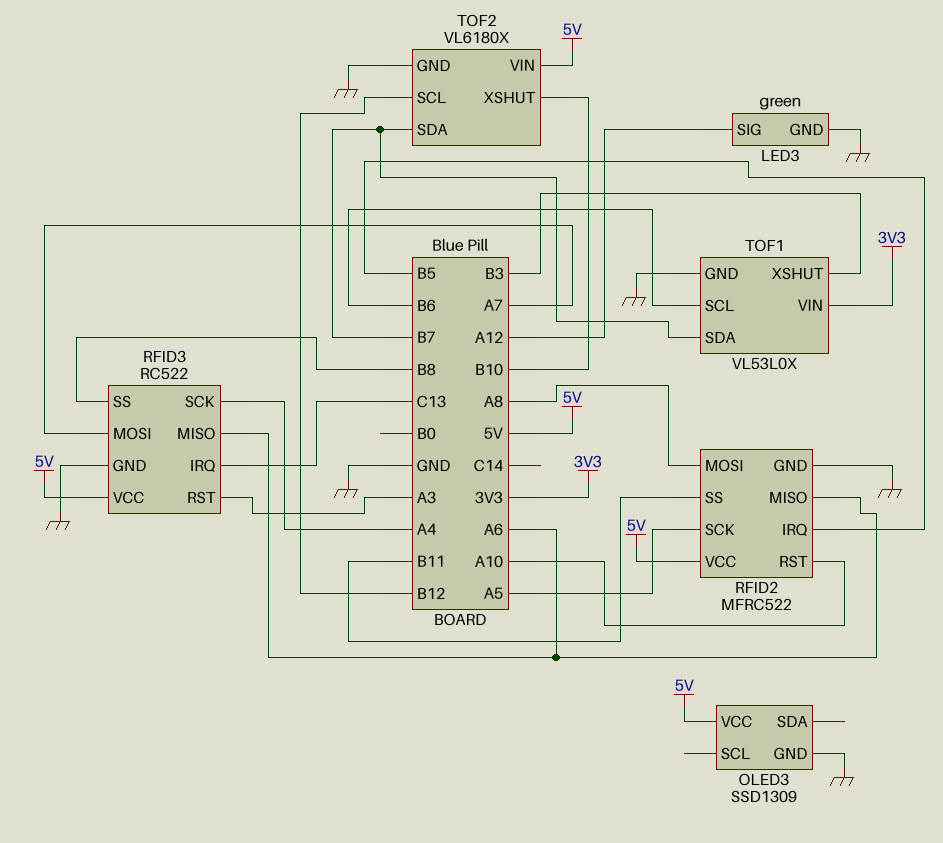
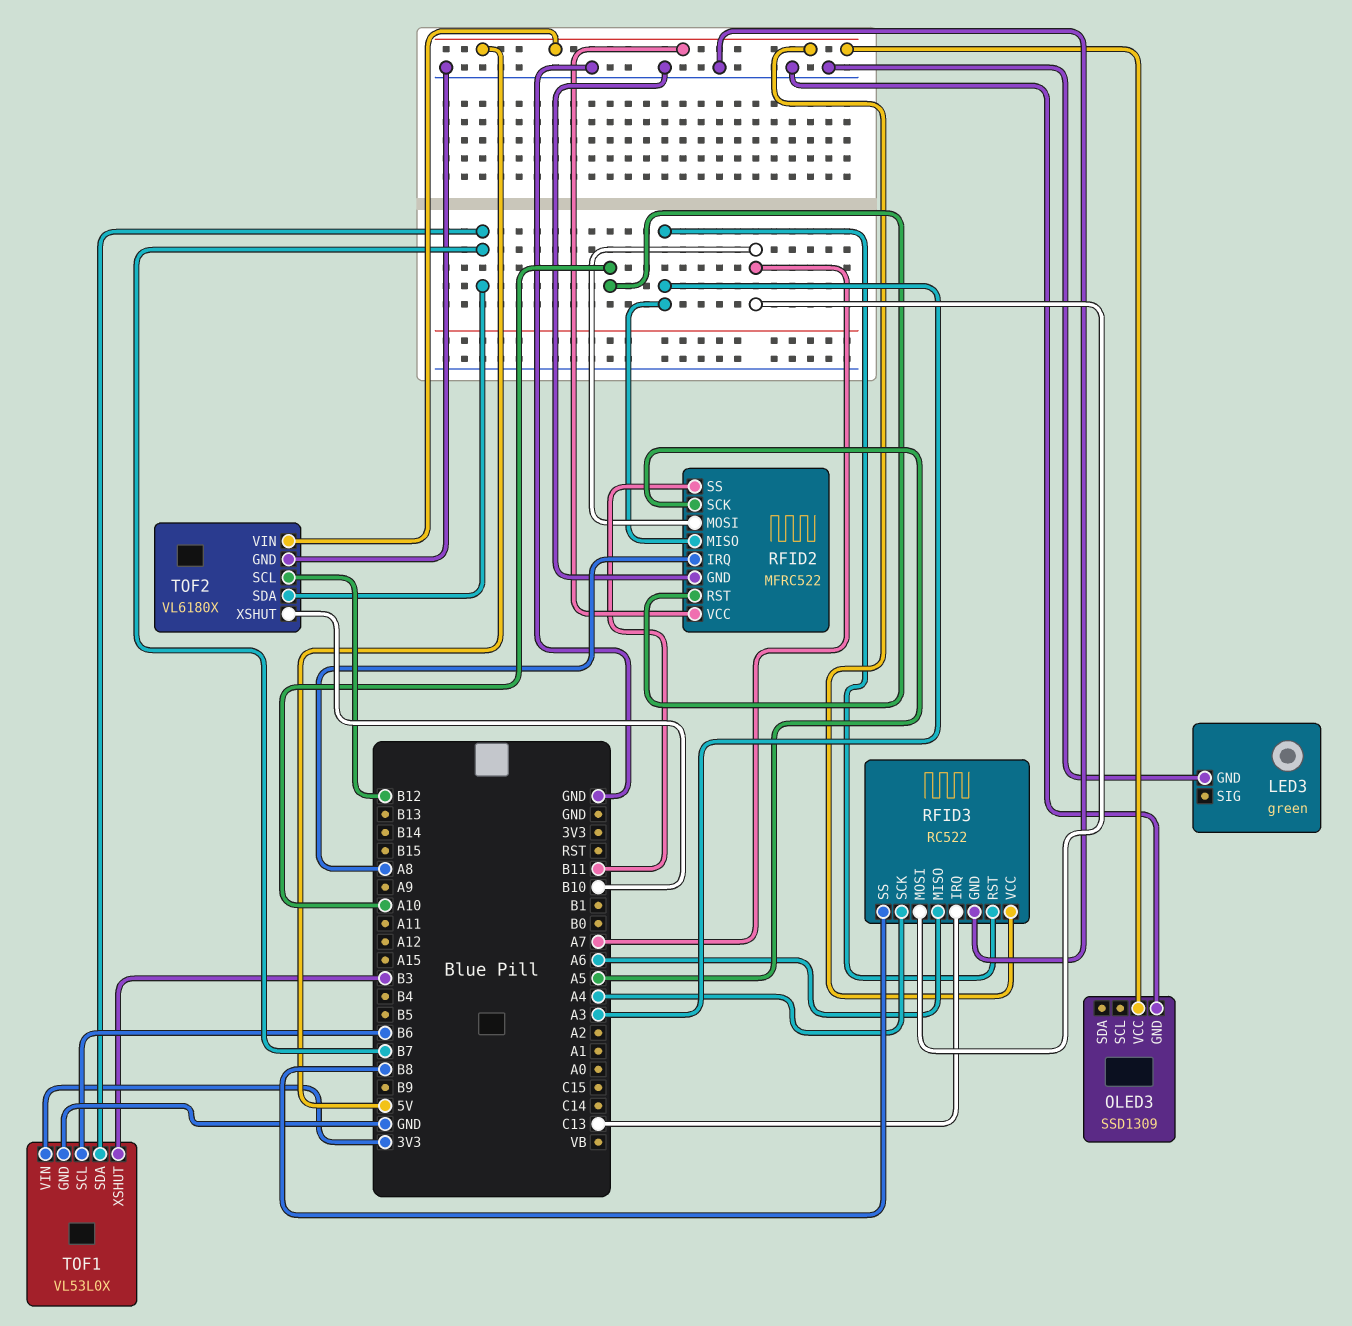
LED3 pin SIG: A12 -> none
RFID2 pin IRQ: B5 -> A8
RFID2 pin MISO: A6 -> A3
RFID2 pin MOSI: A8 -> A7

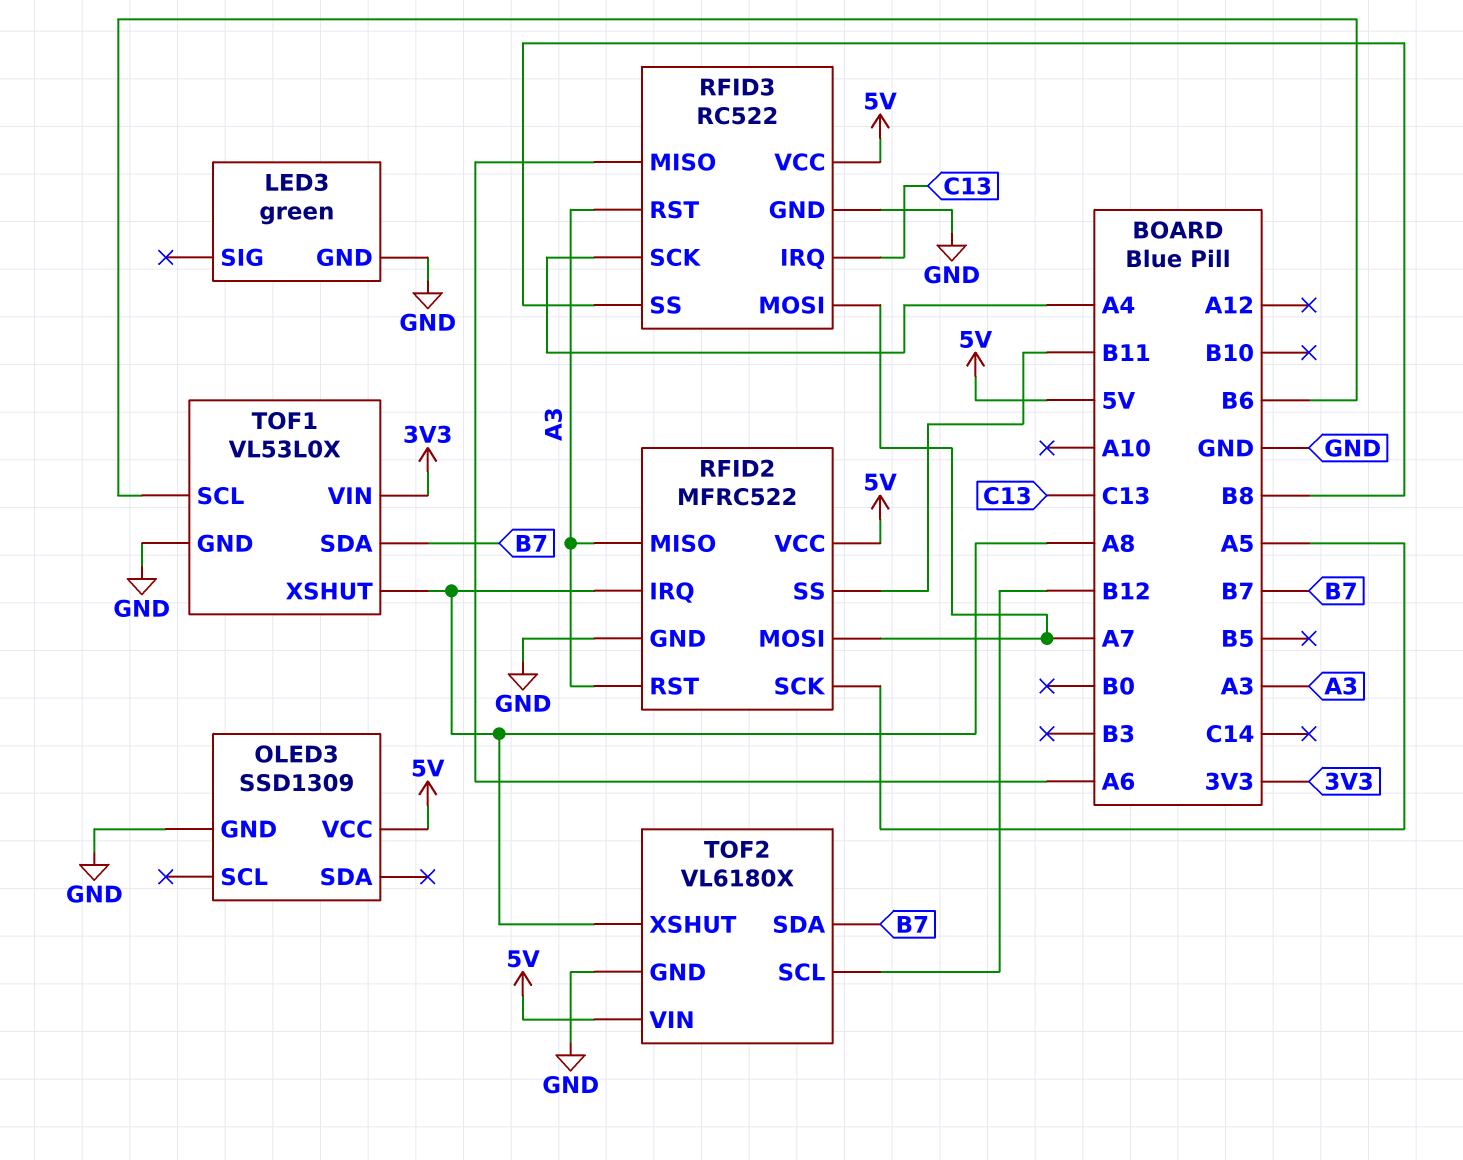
RFID2 pin RST: A10 -> A3
TOF1 pin XSHUT: B3 -> A8
TOF2 pin XSHUT: B10 -> A8

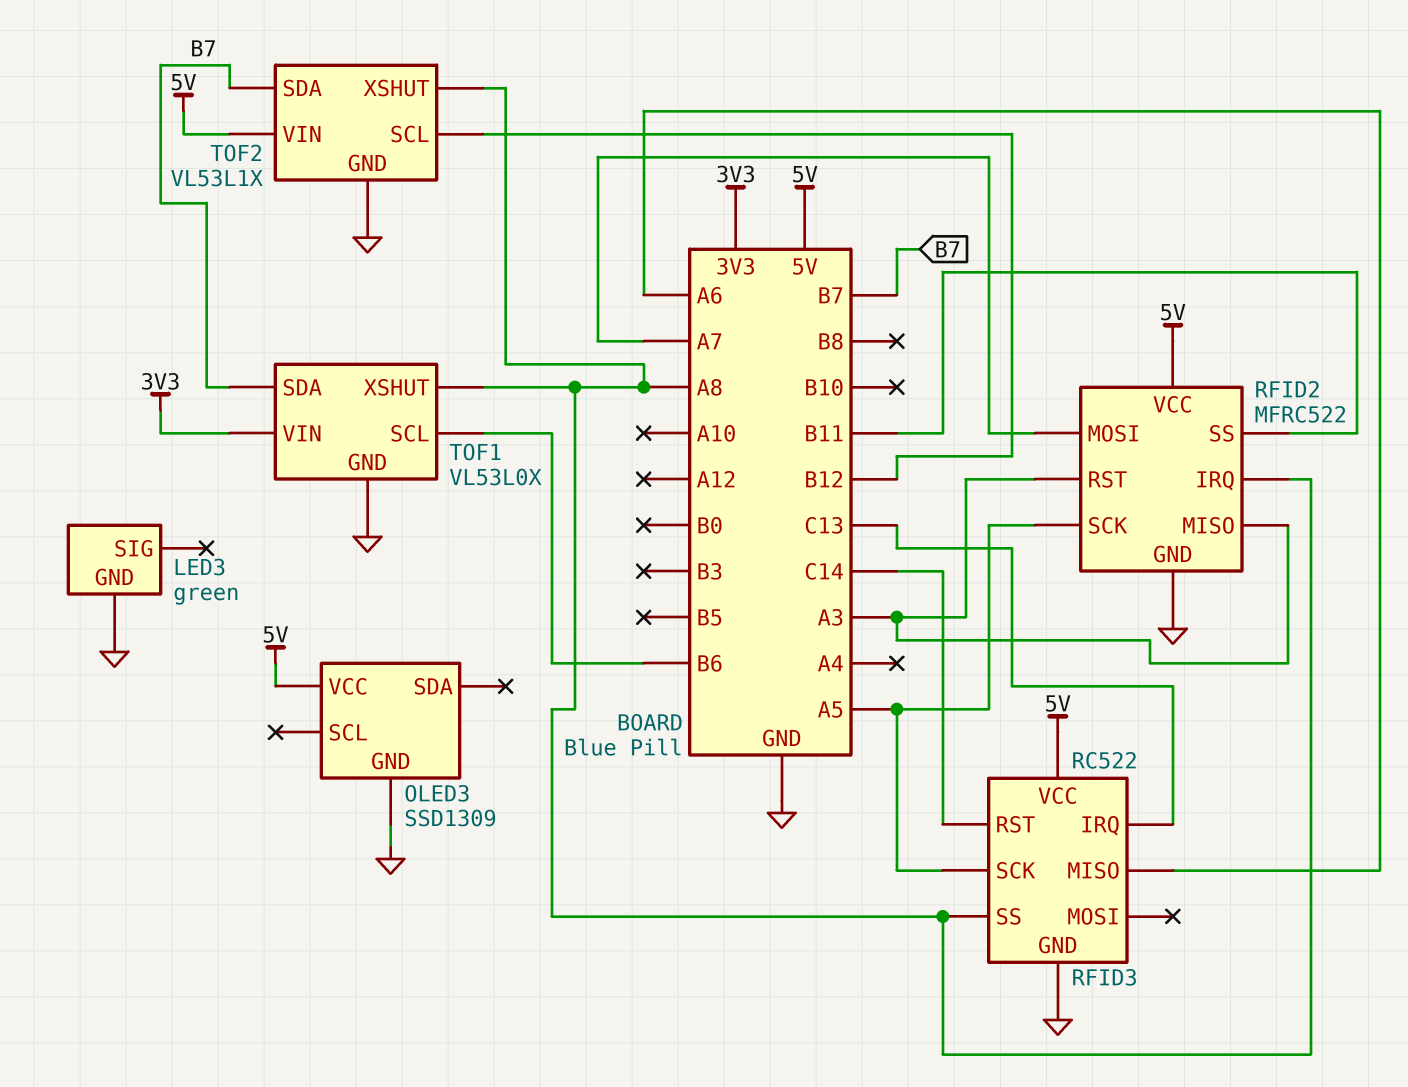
RFID3 pin MOSI: A7 -> none
RFID3 pin RST: A3 -> C14
RFID3 pin SCK: A4 -> A5
RFID3 pin SS: B8 -> A8
TOF2: VL6180X -> VL53L1X

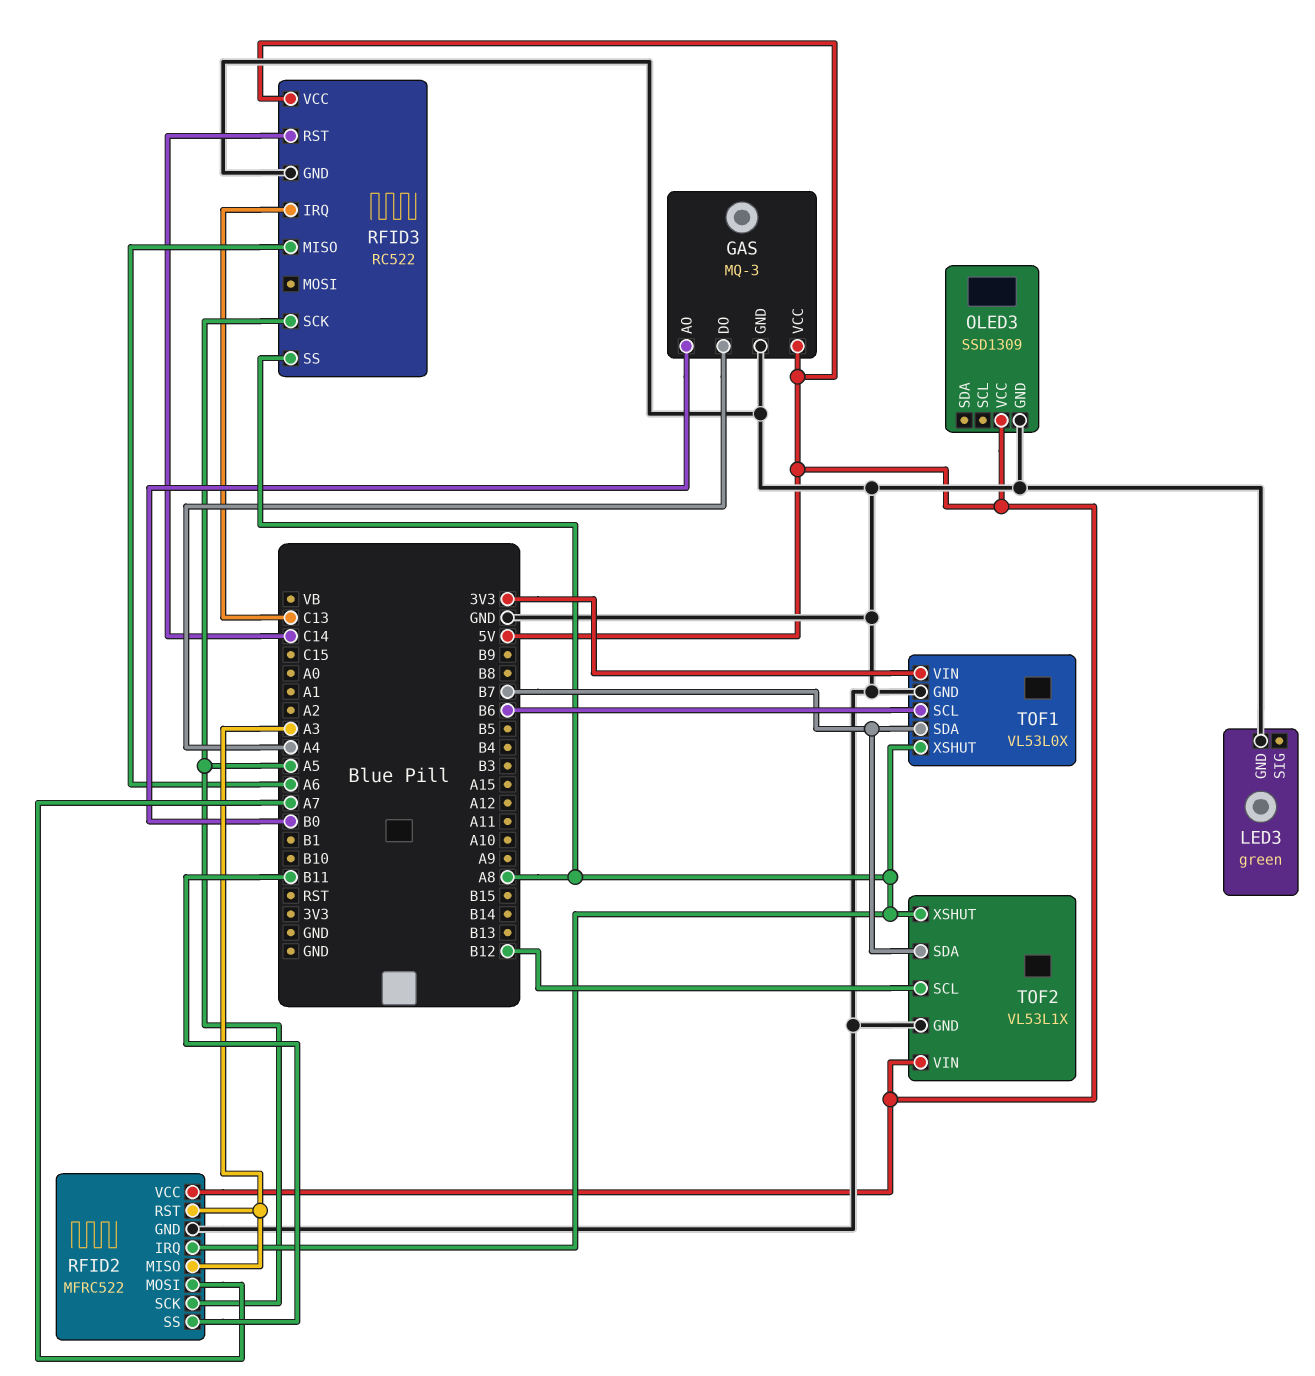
GAS: none -> MQ-3
GAS pin AO: none -> B0
GAS pin DO: none -> A4
GAS pin GND: none -> GND
GAS pin VCC: none -> 5V

